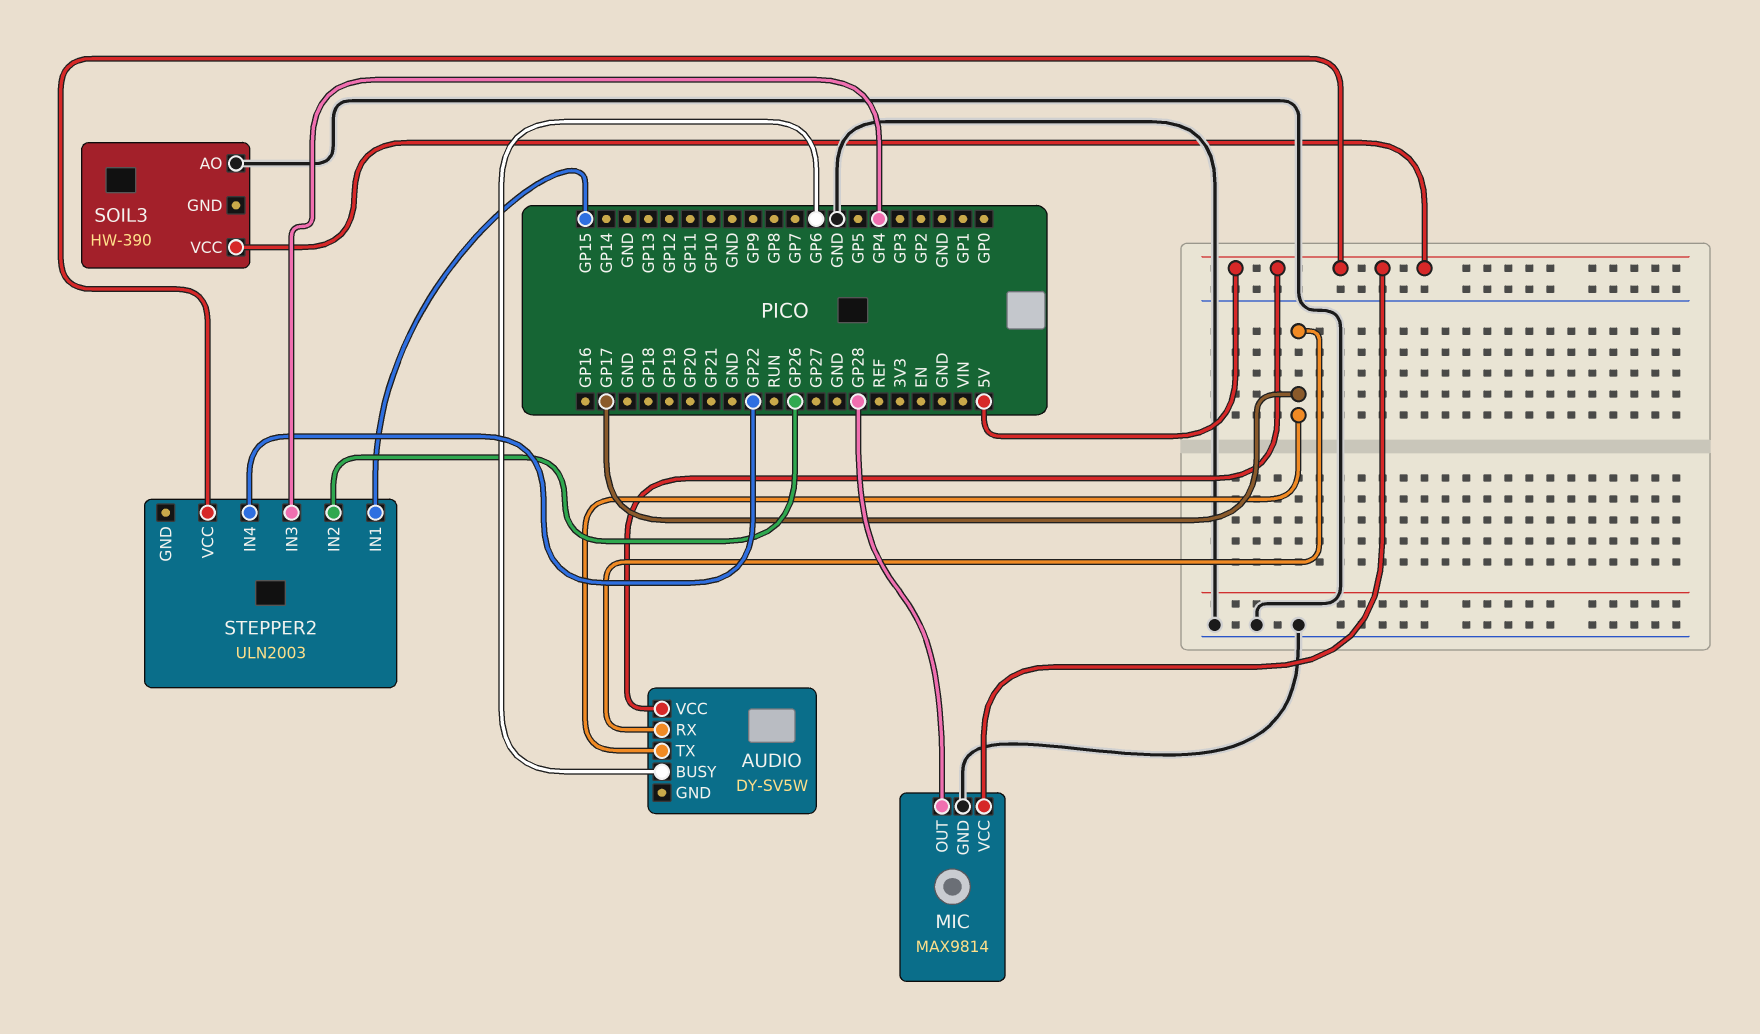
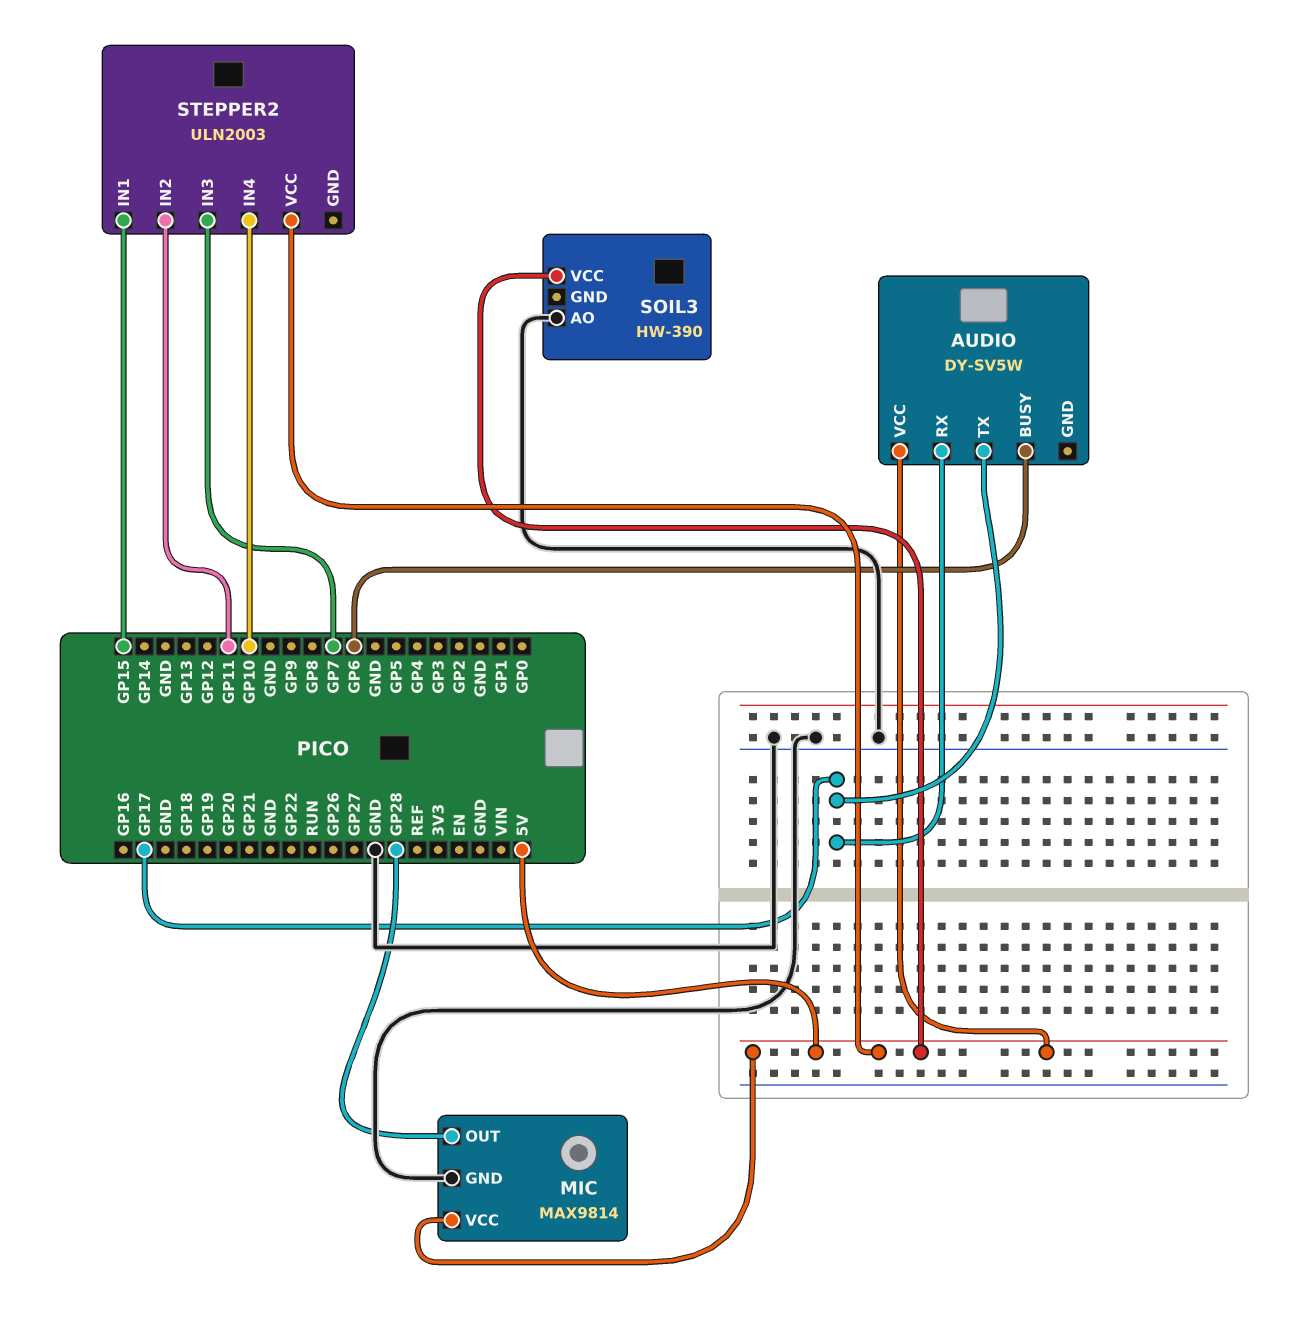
STEPPER2 pin IN2: GP26 -> GP11
STEPPER2 pin IN3: GP4 -> GP7
STEPPER2 pin IN4: GP22 -> GP10

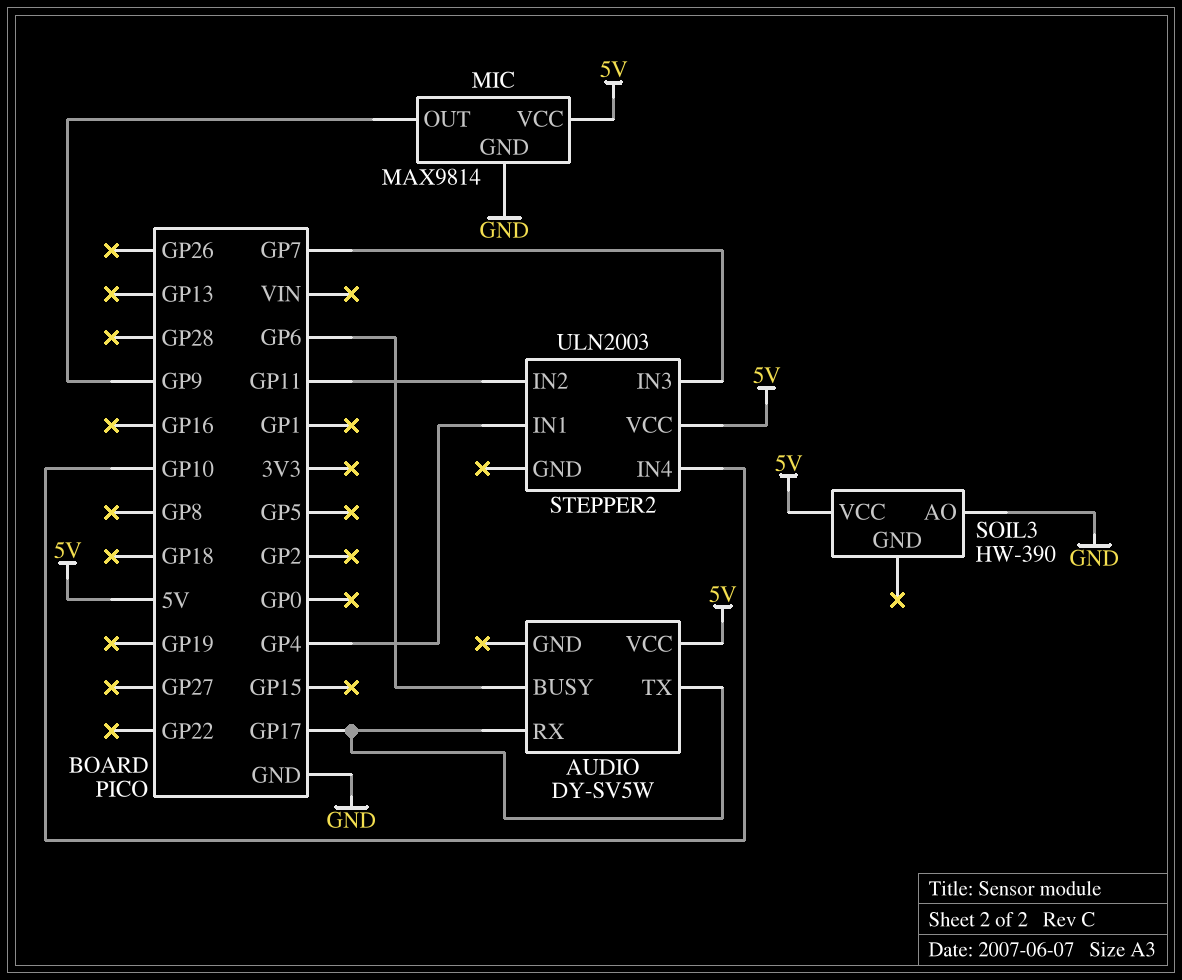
MIC pin OUT: GP28 -> GP9
STEPPER2 pin IN1: GP15 -> GP4

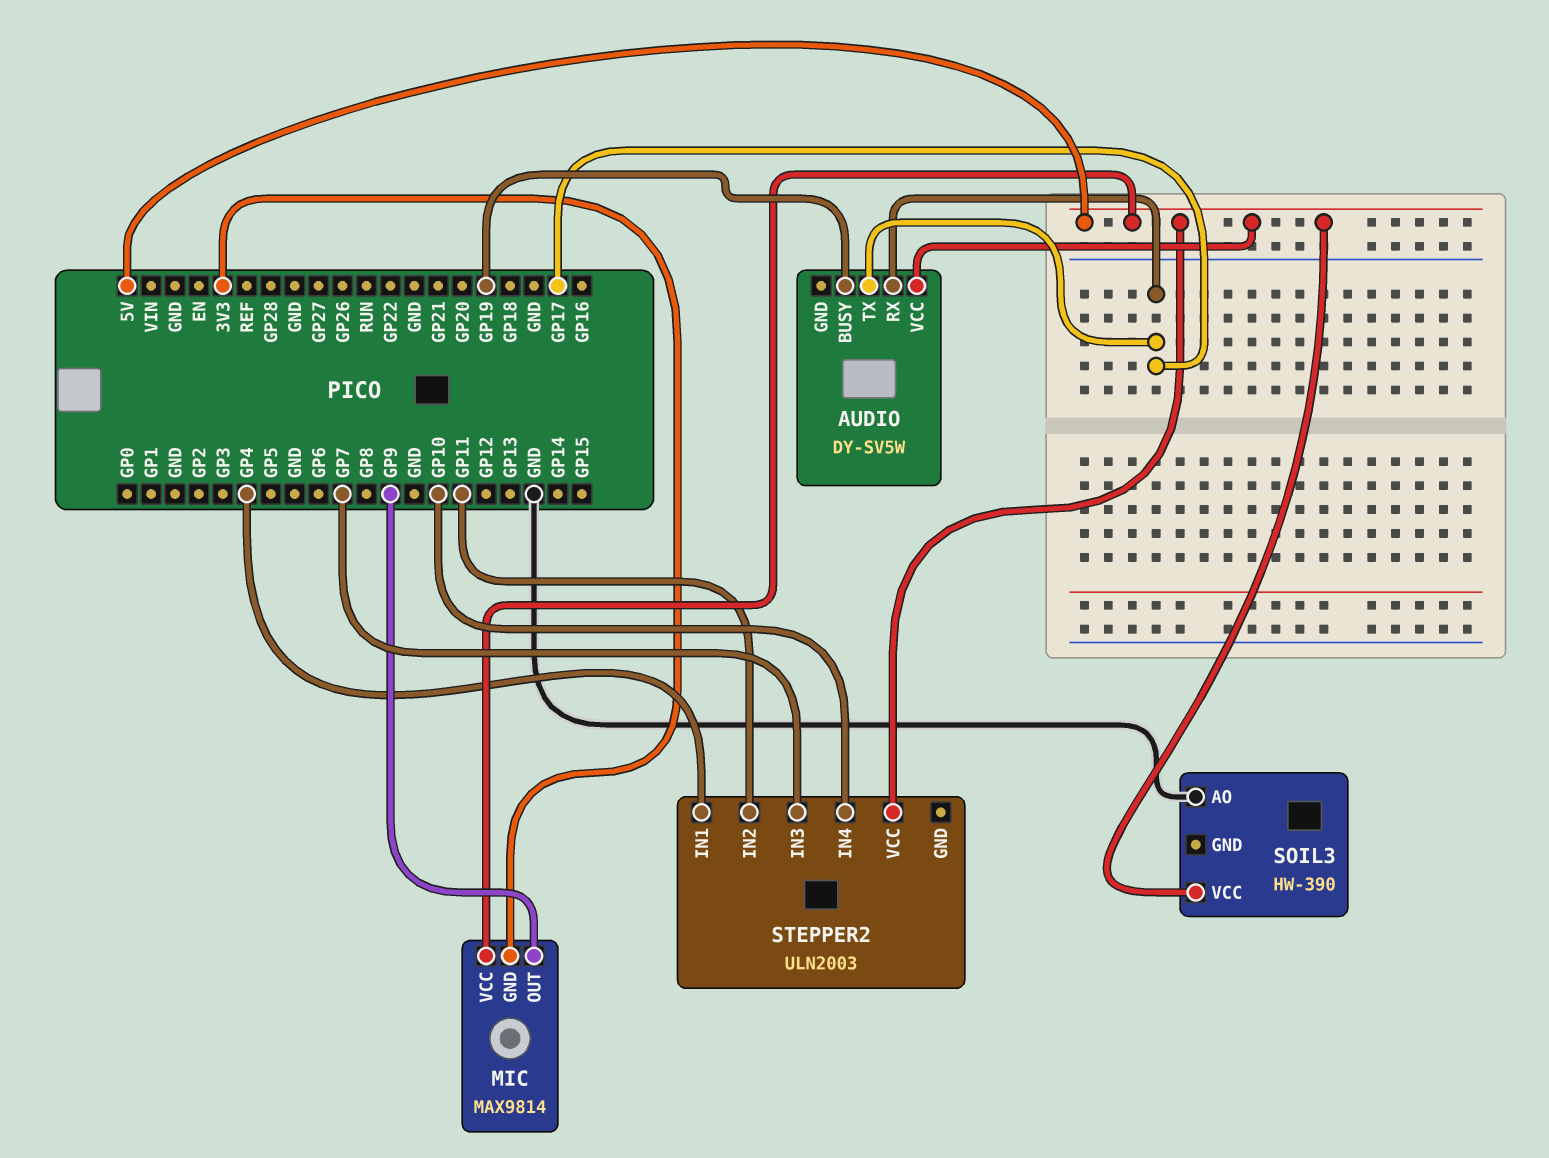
AUDIO pin BUSY: GP6 -> GP19
MIC pin GND: GND -> 3V3

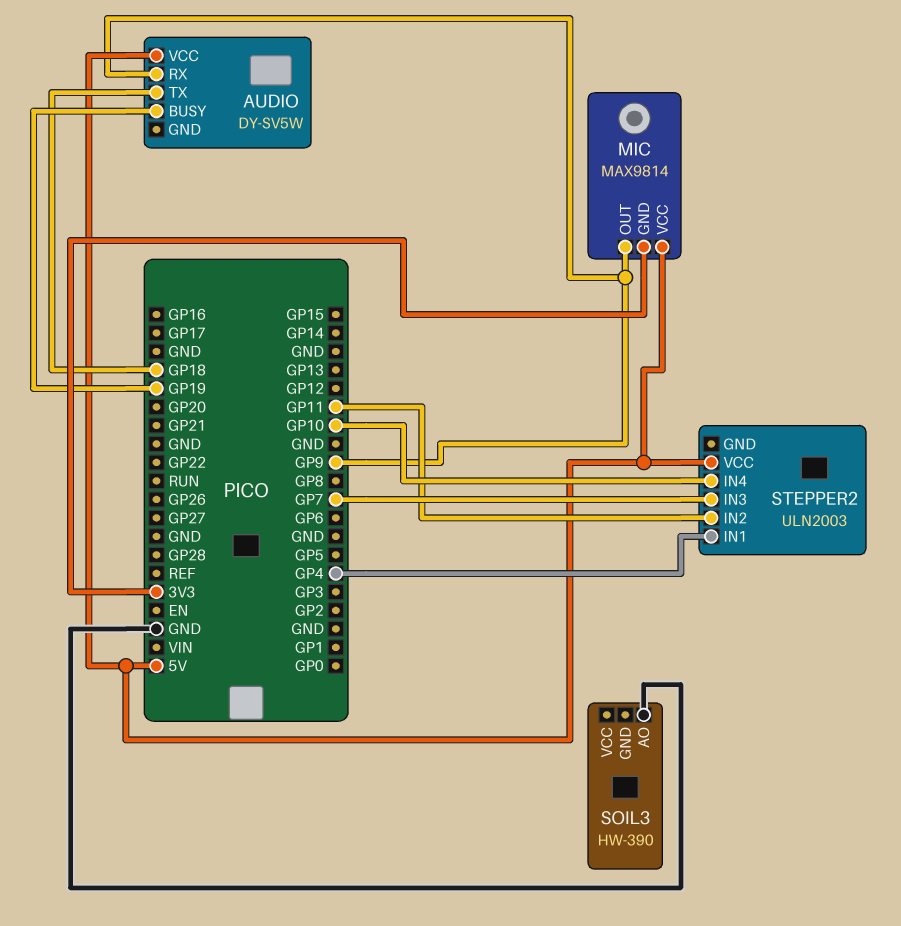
AUDIO pin RX: GP17 -> GP9
AUDIO pin TX: GP17 -> GP18
SOIL3 pin VCC: 5V -> none

